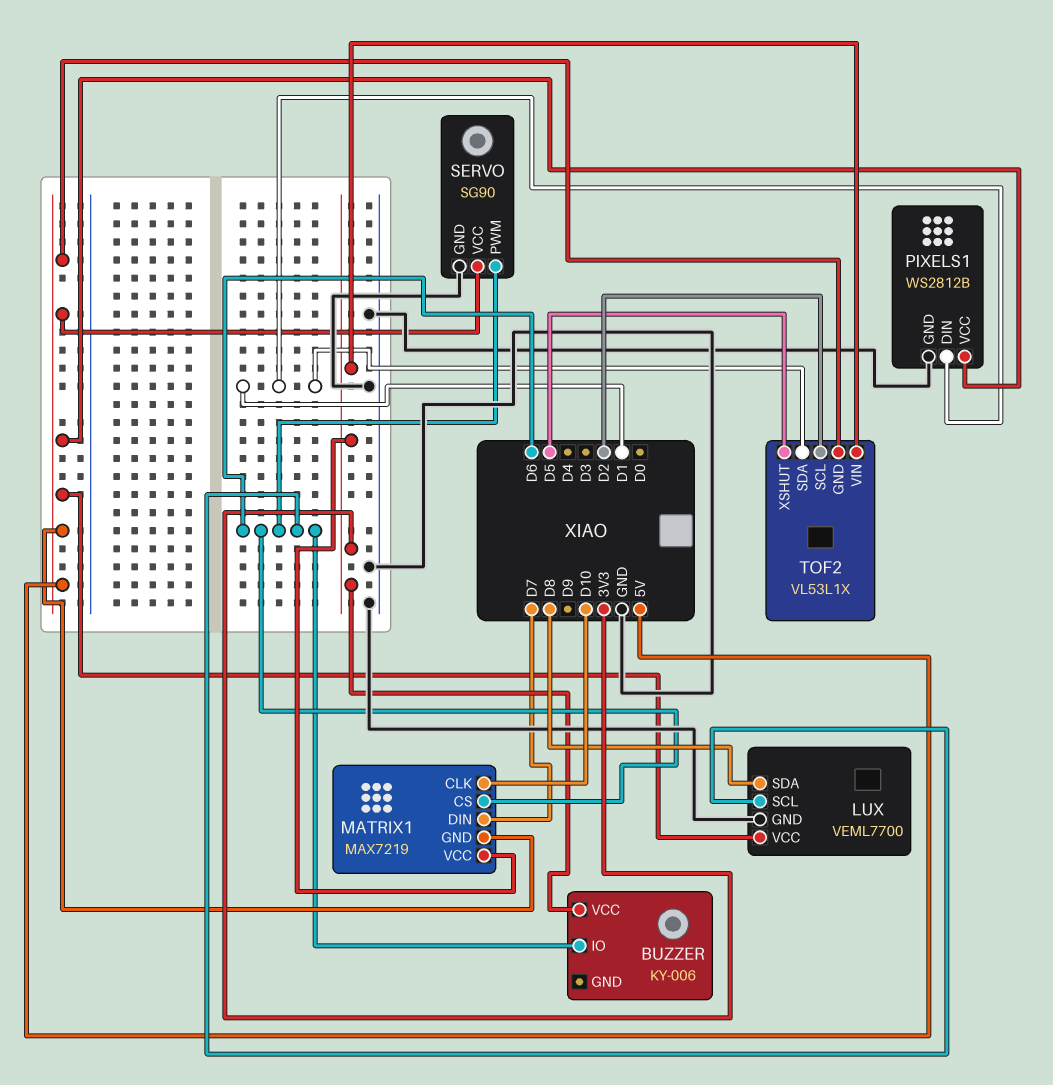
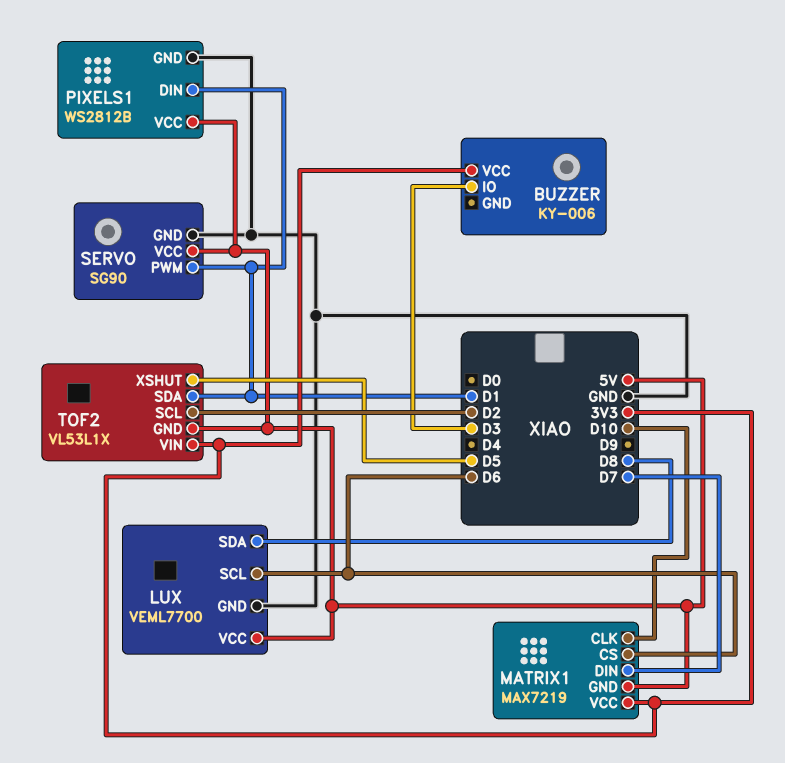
BUZZER pin IO: D6 -> D3
SERVO pin PWM: D6 -> D1

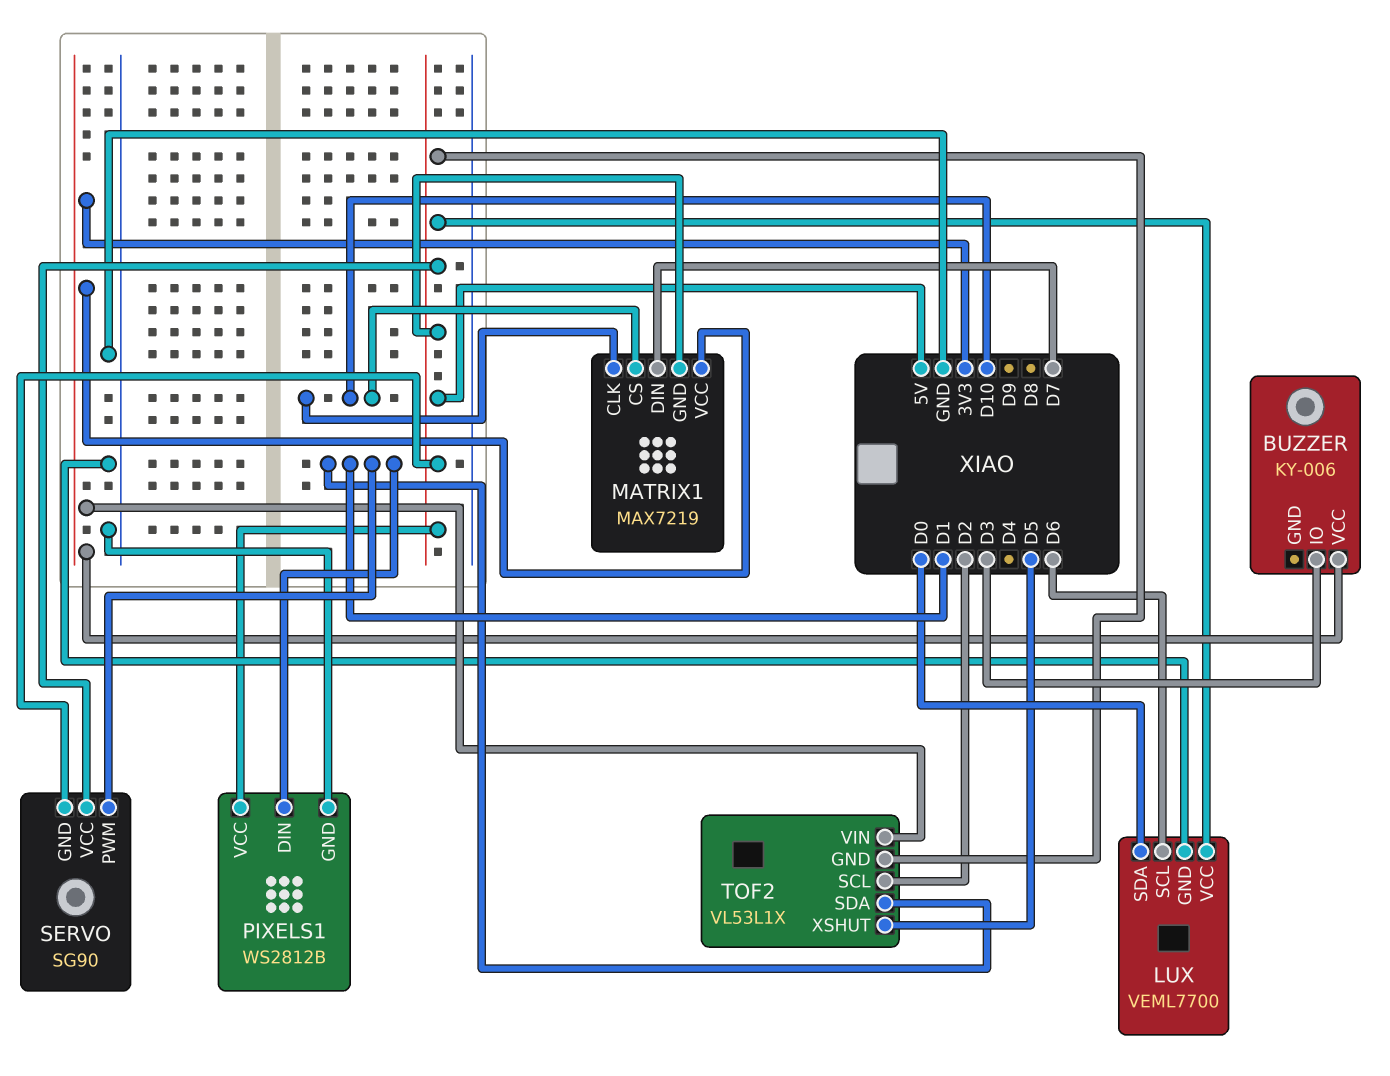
LUX pin SDA: D8 -> D0
MATRIX1 pin CS: D6 -> D10
SERVO pin GND: GND -> 5V

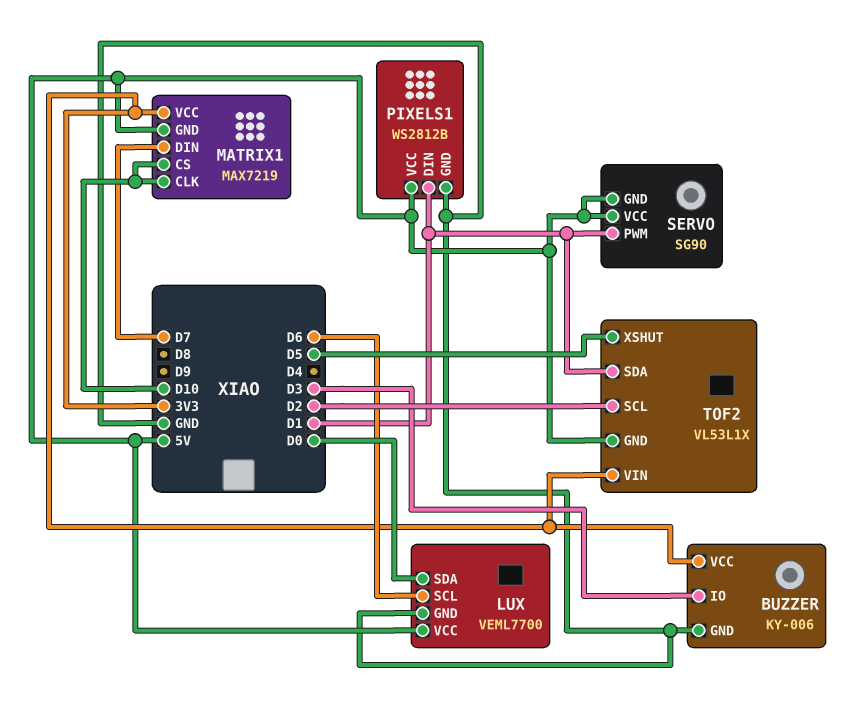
BUZZER pin GND: none -> GND

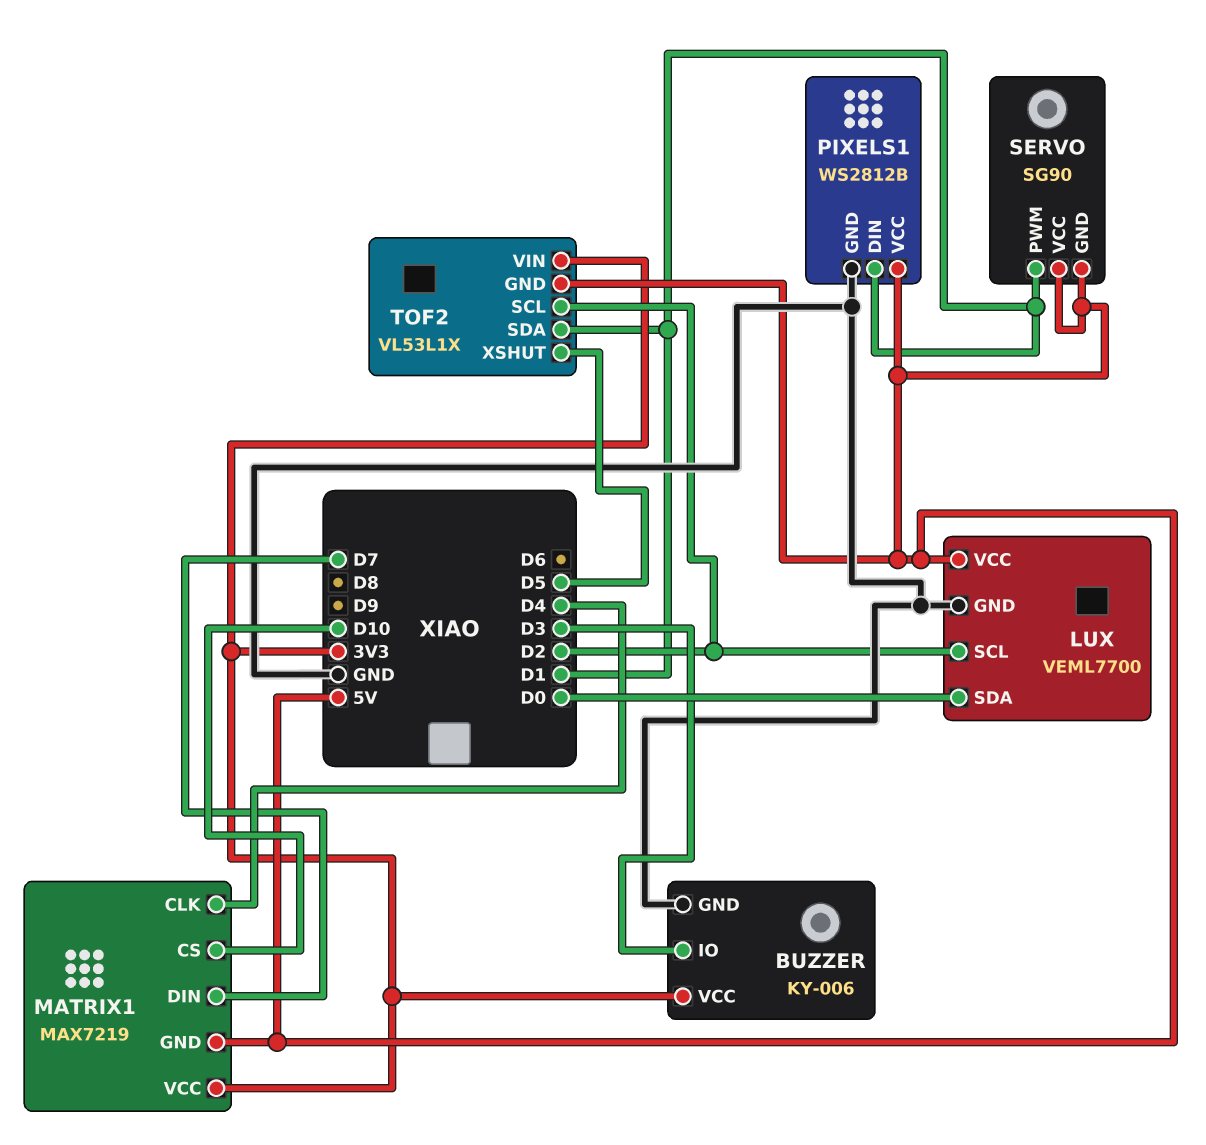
LUX pin SCL: D6 -> D2
MATRIX1 pin CLK: D10 -> D4

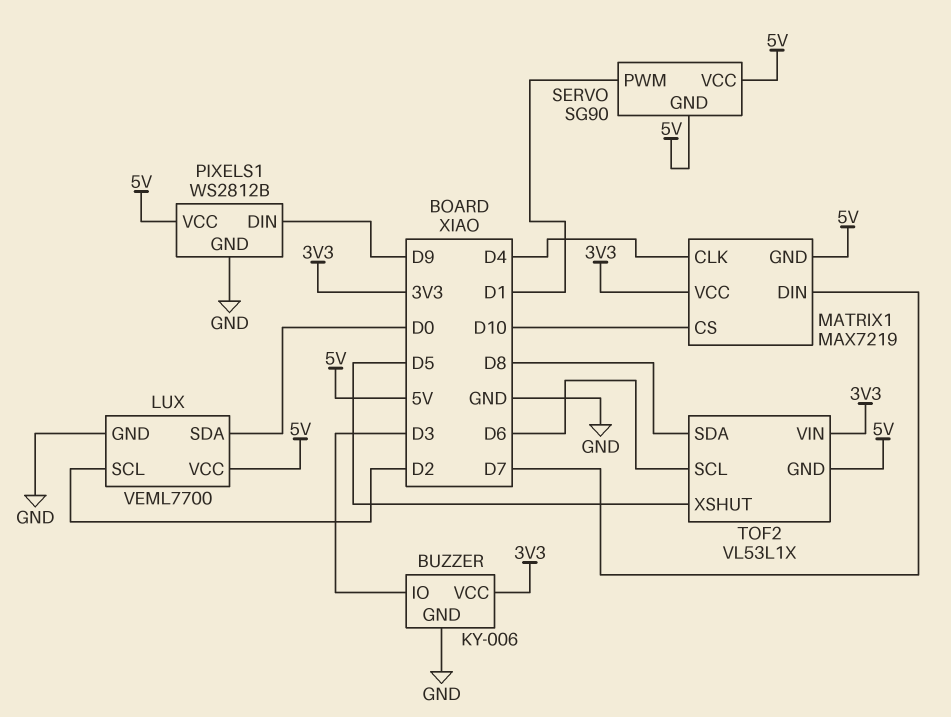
PIXELS1 pin DIN: D1 -> D9
TOF2 pin SCL: D2 -> D6
TOF2 pin SDA: D1 -> D8

